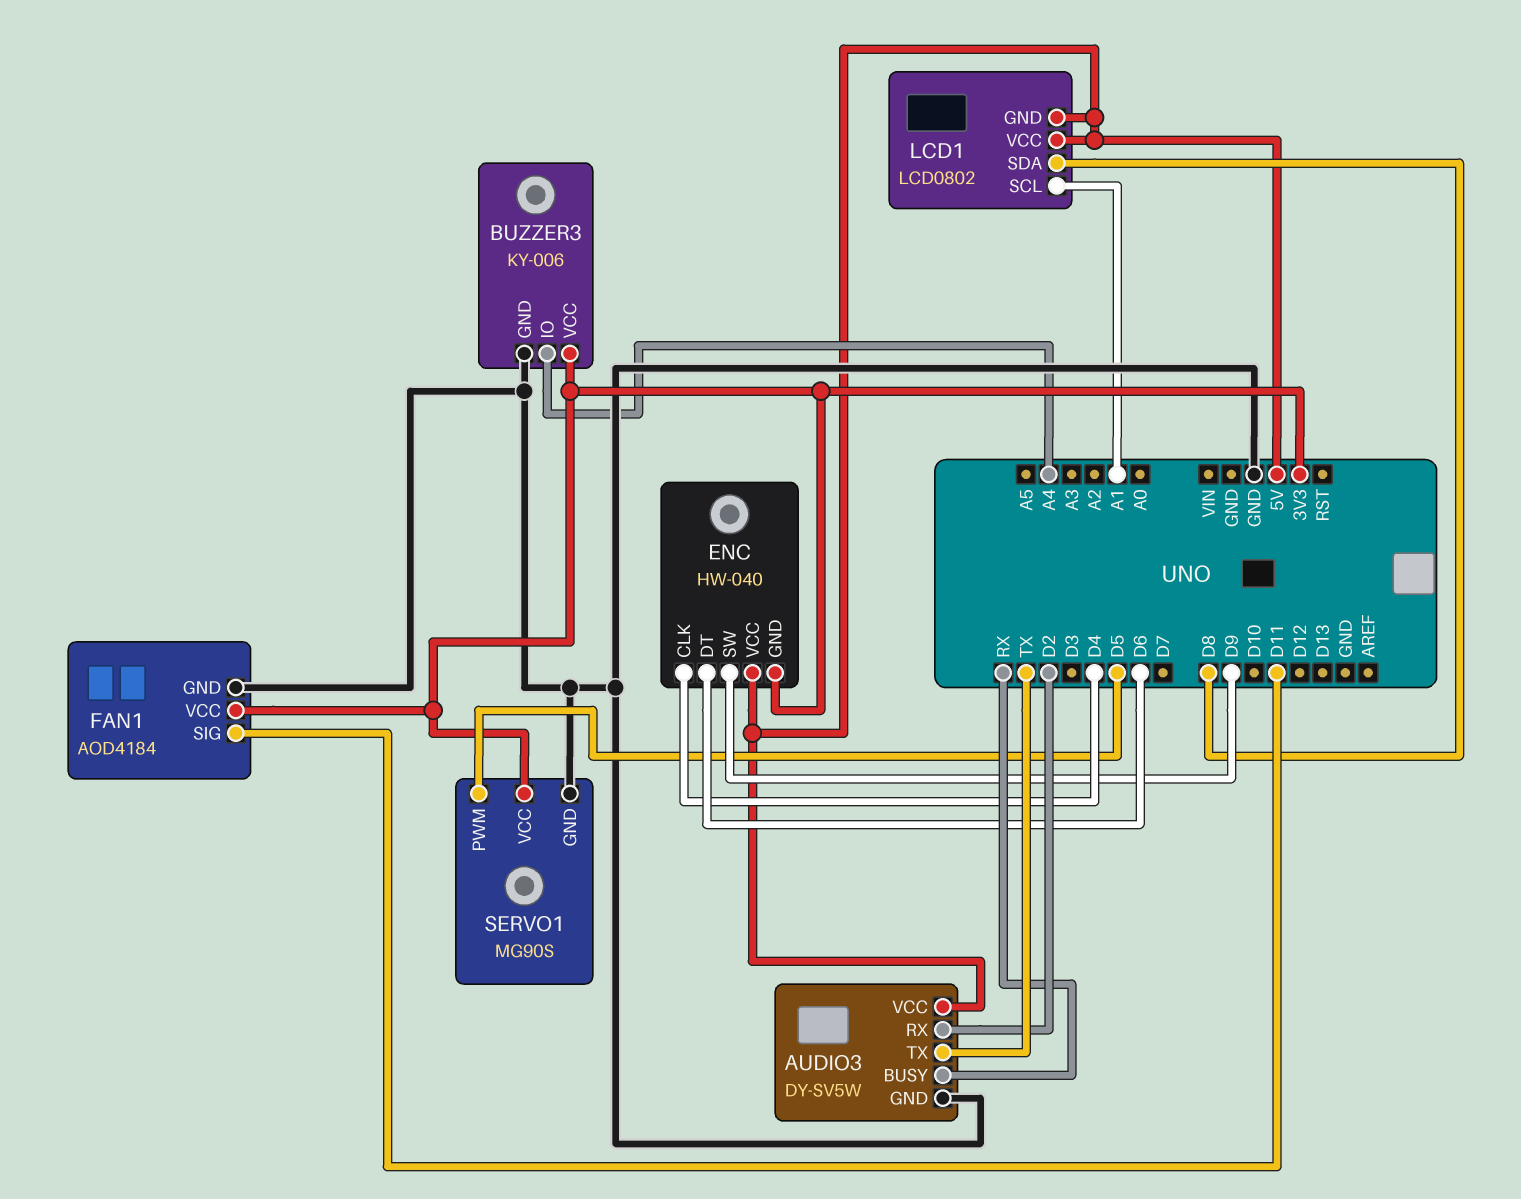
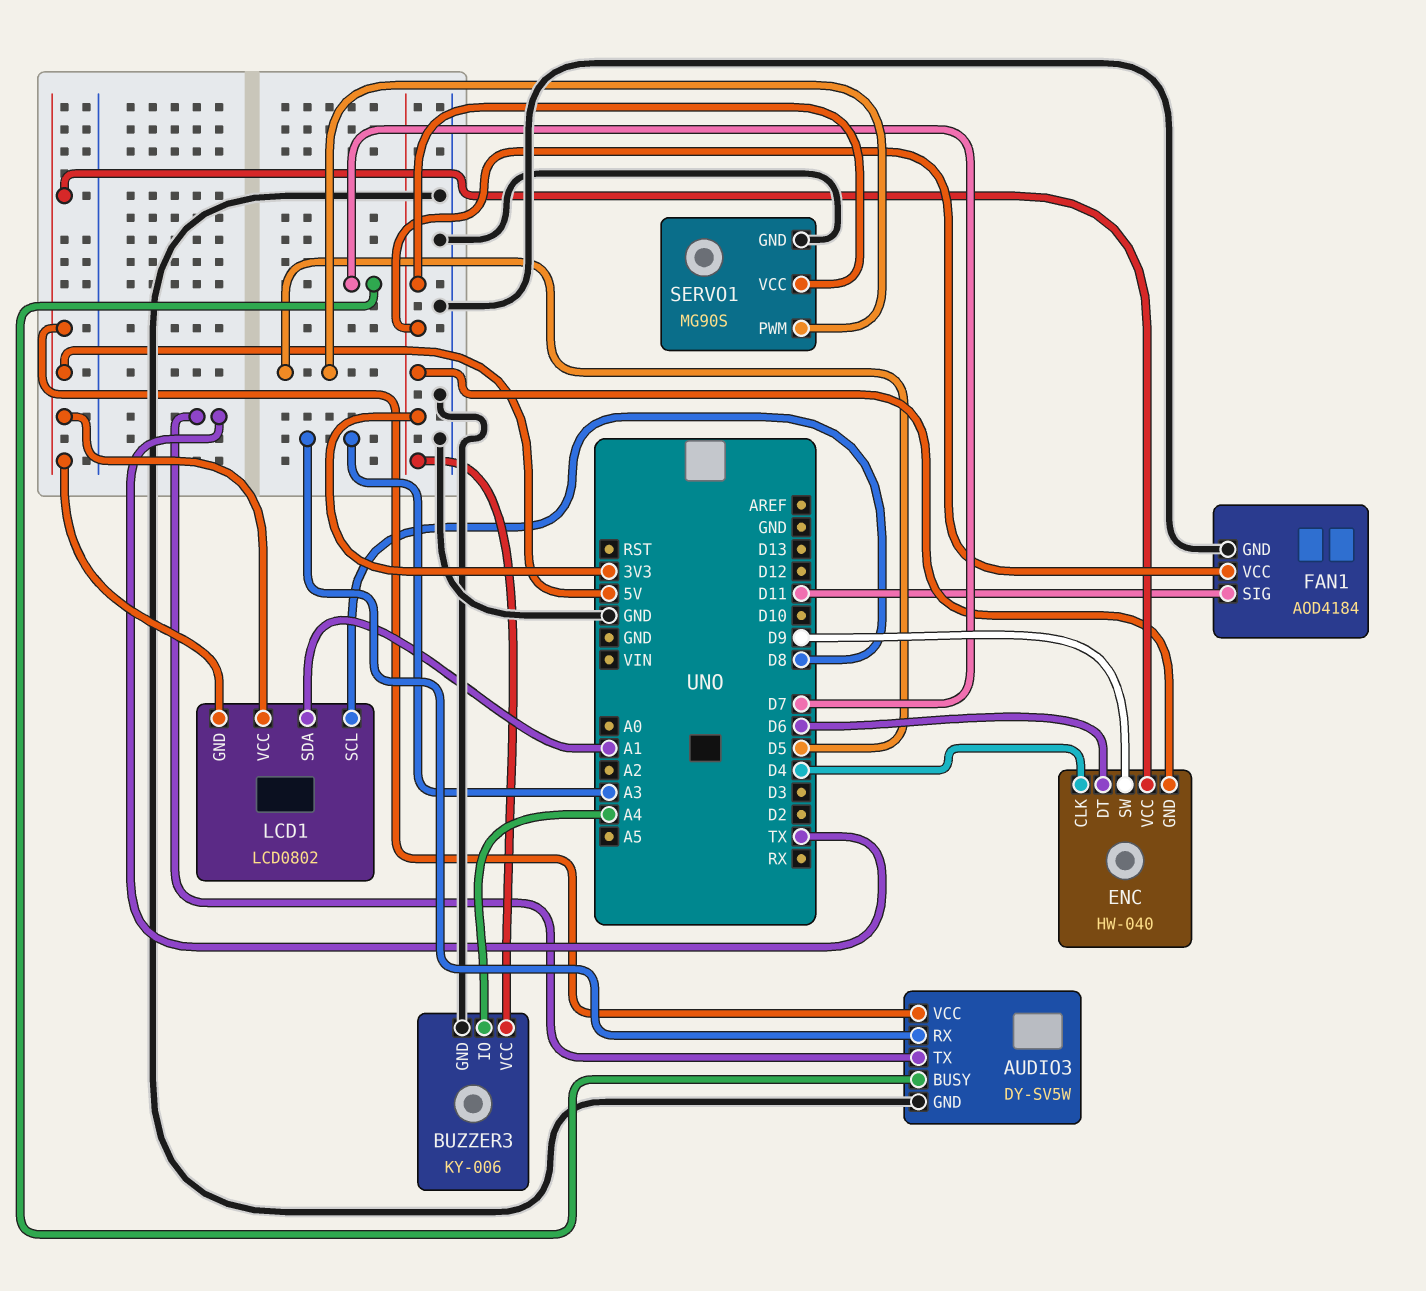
AUDIO3 pin BUSY: RX -> D7
AUDIO3 pin RX: D2 -> A3
LCD1 pin SCL: A1 -> D8
LCD1 pin SDA: D8 -> A1

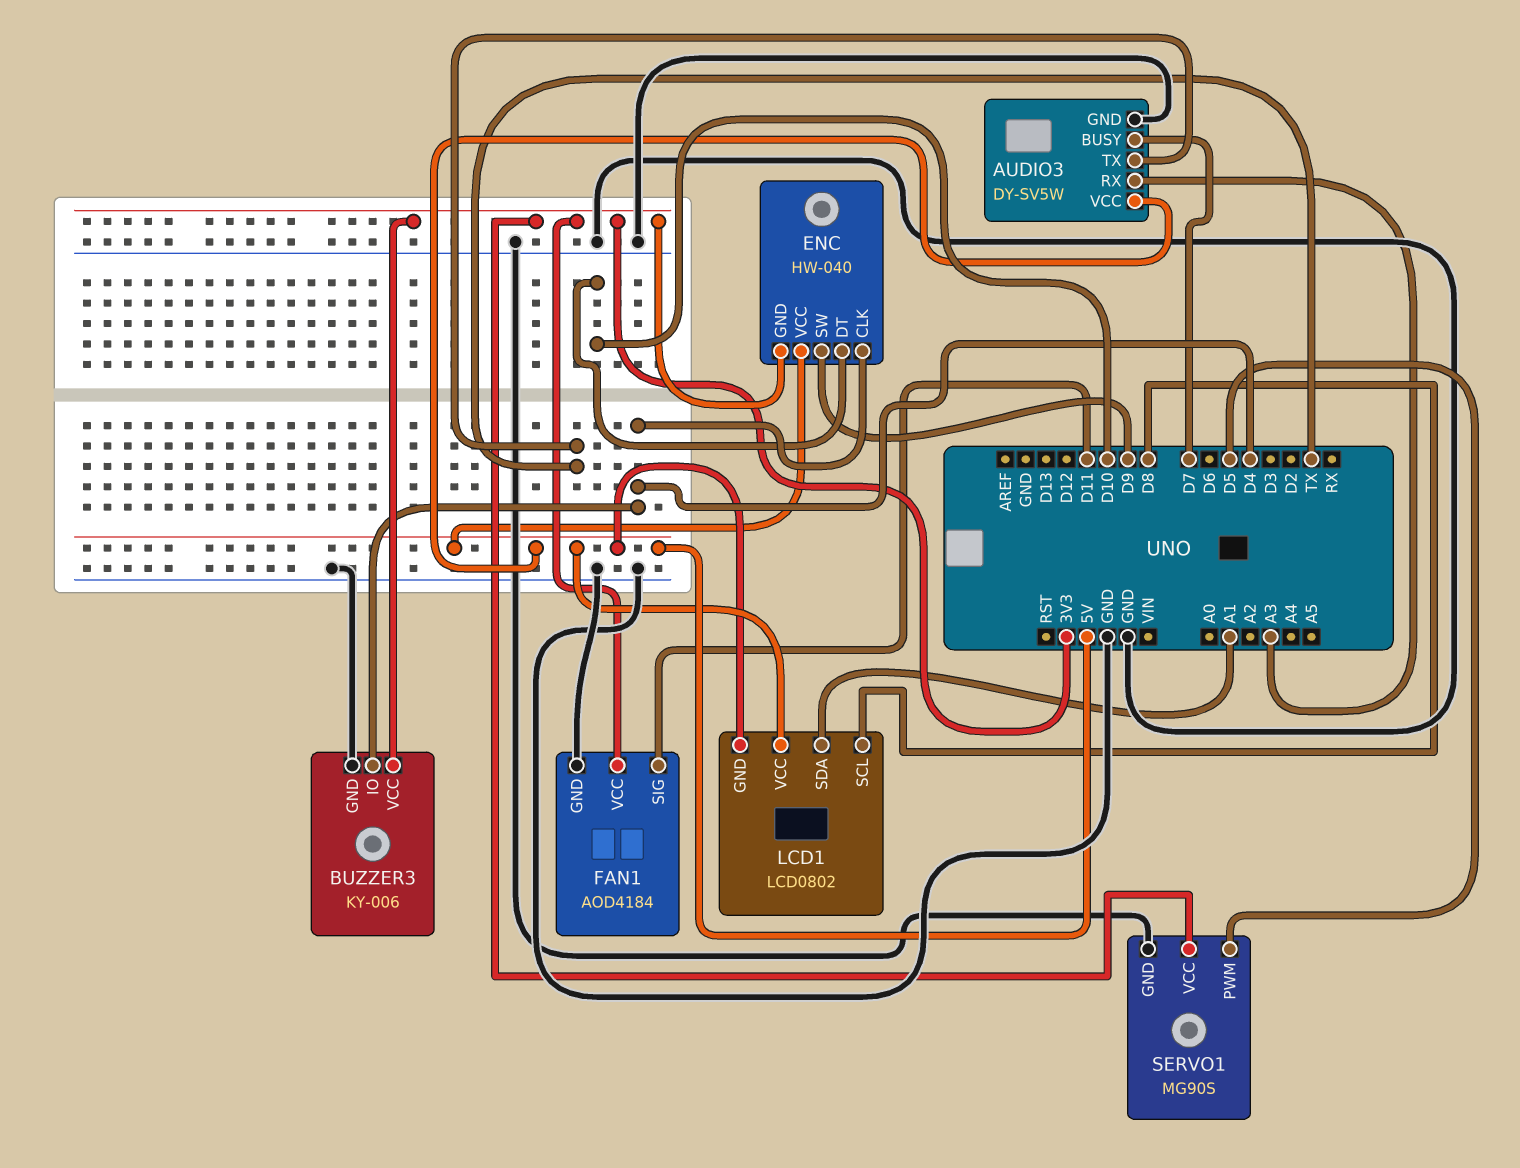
BUZZER3 pin IO: A4 -> D4
ENC pin DT: D6 -> D10

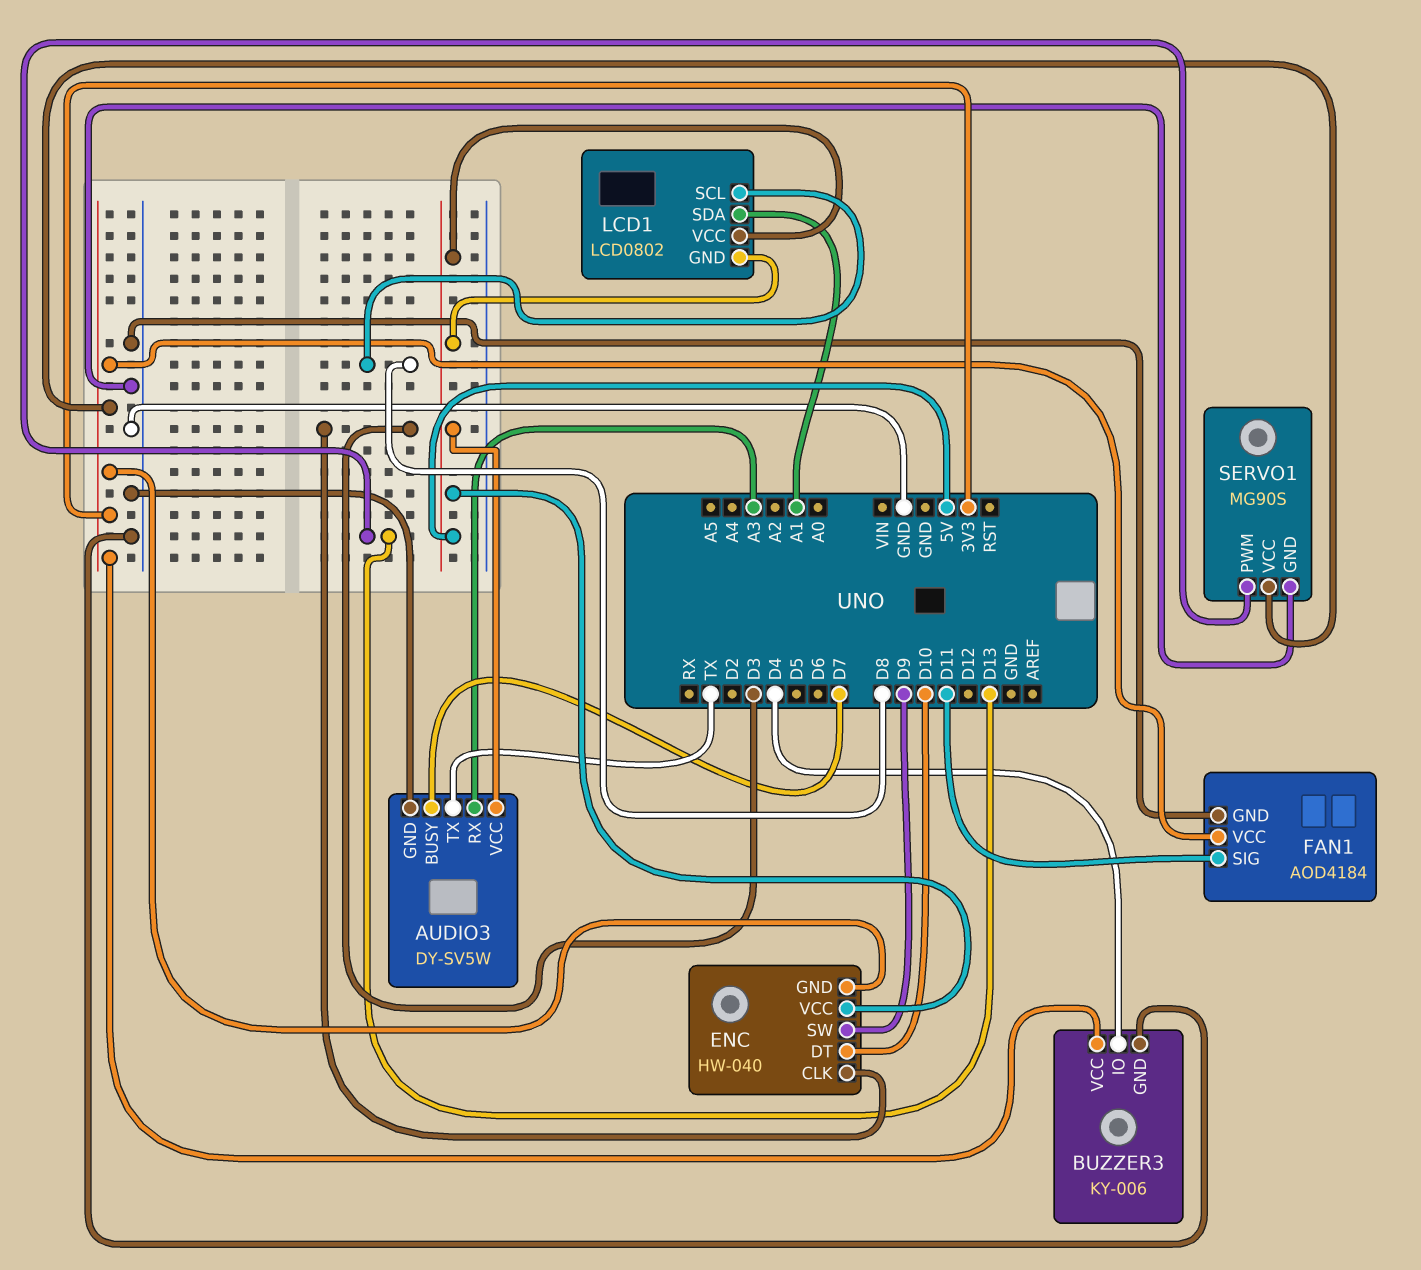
ENC pin CLK: D4 -> D3
SERVO1 pin PWM: D5 -> D13

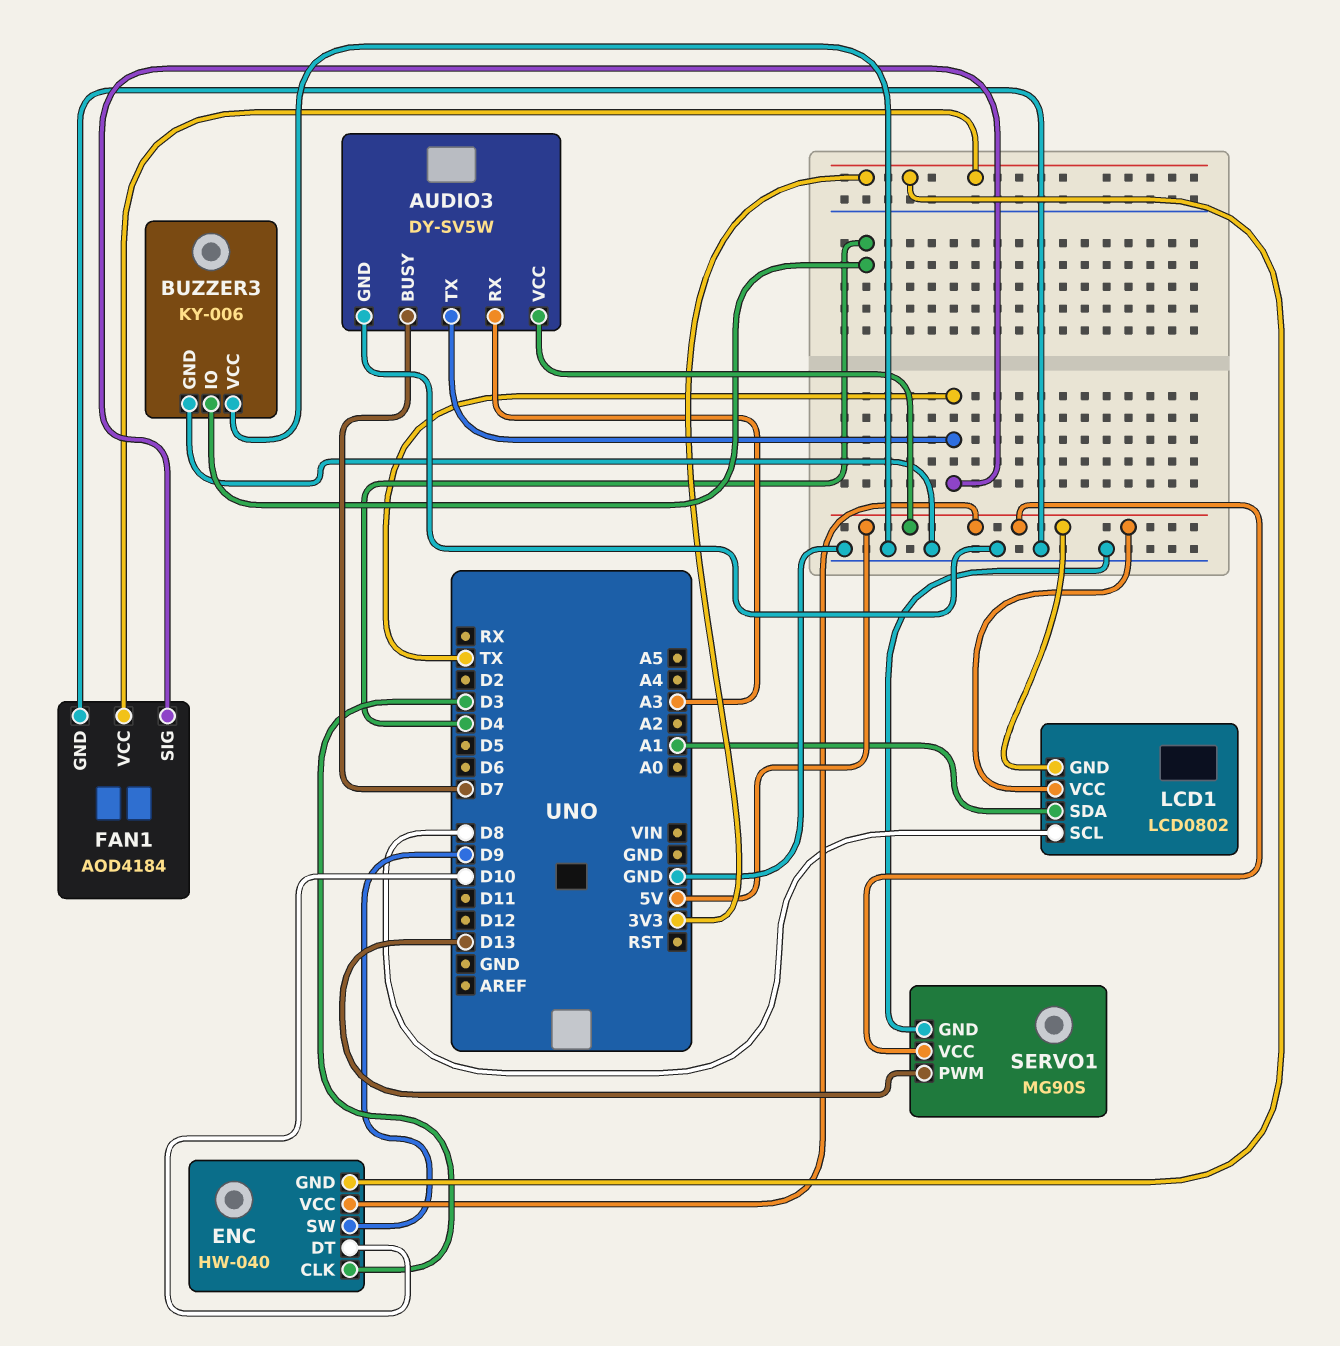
BUZZER3 pin VCC: 3V3 -> GND
FAN1 pin SIG: D11 -> TX
SERVO1 pin VCC: 3V3 -> 5V

